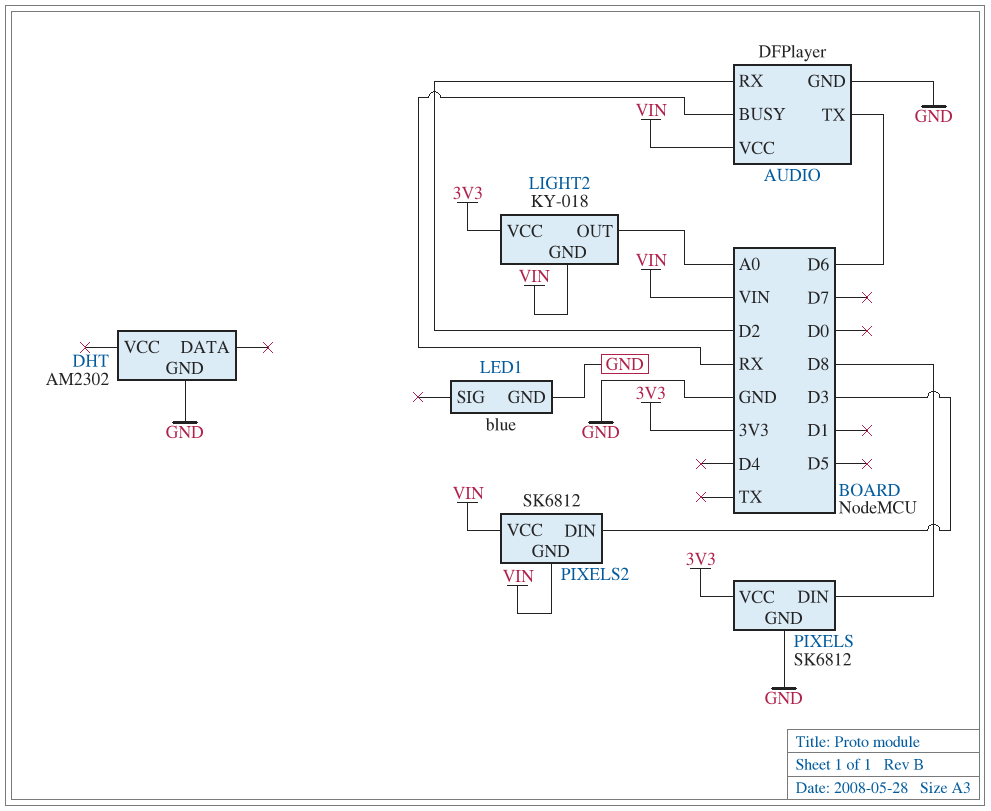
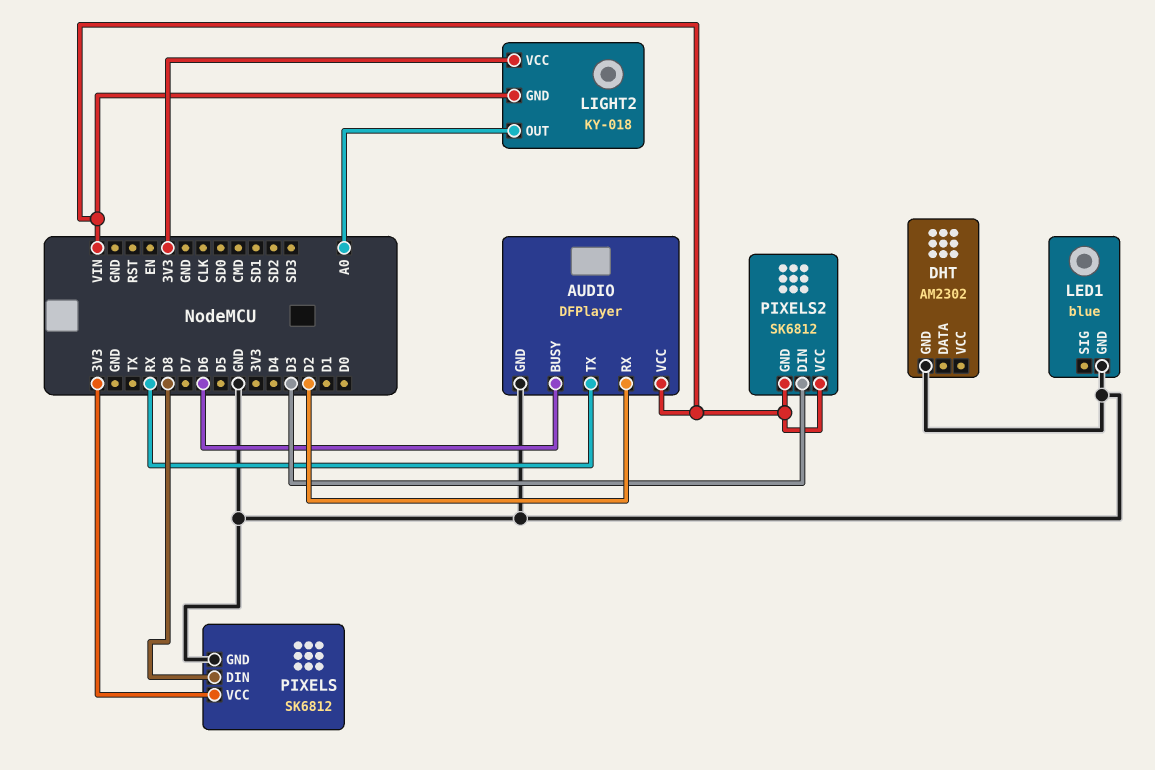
AUDIO pin BUSY: RX -> D6
AUDIO pin TX: D6 -> RX

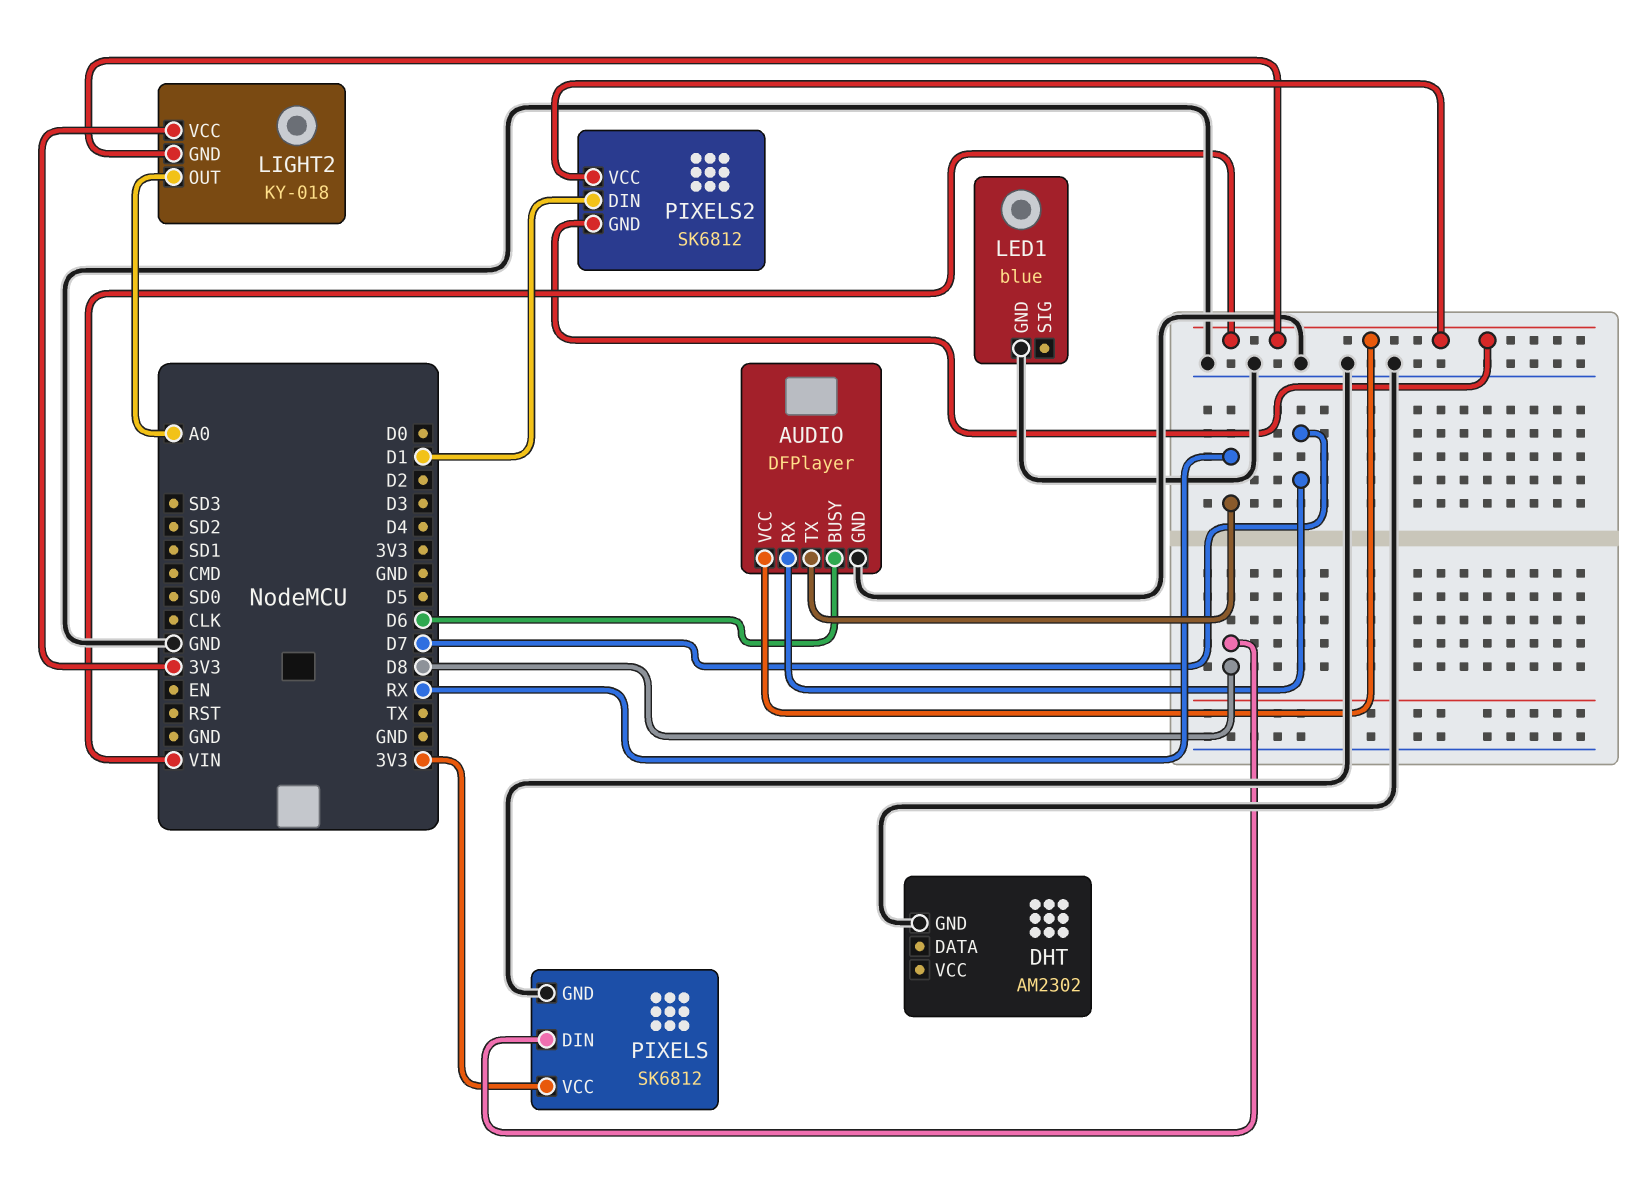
AUDIO pin RX: D2 -> D7
PIXELS2 pin DIN: D3 -> D1

